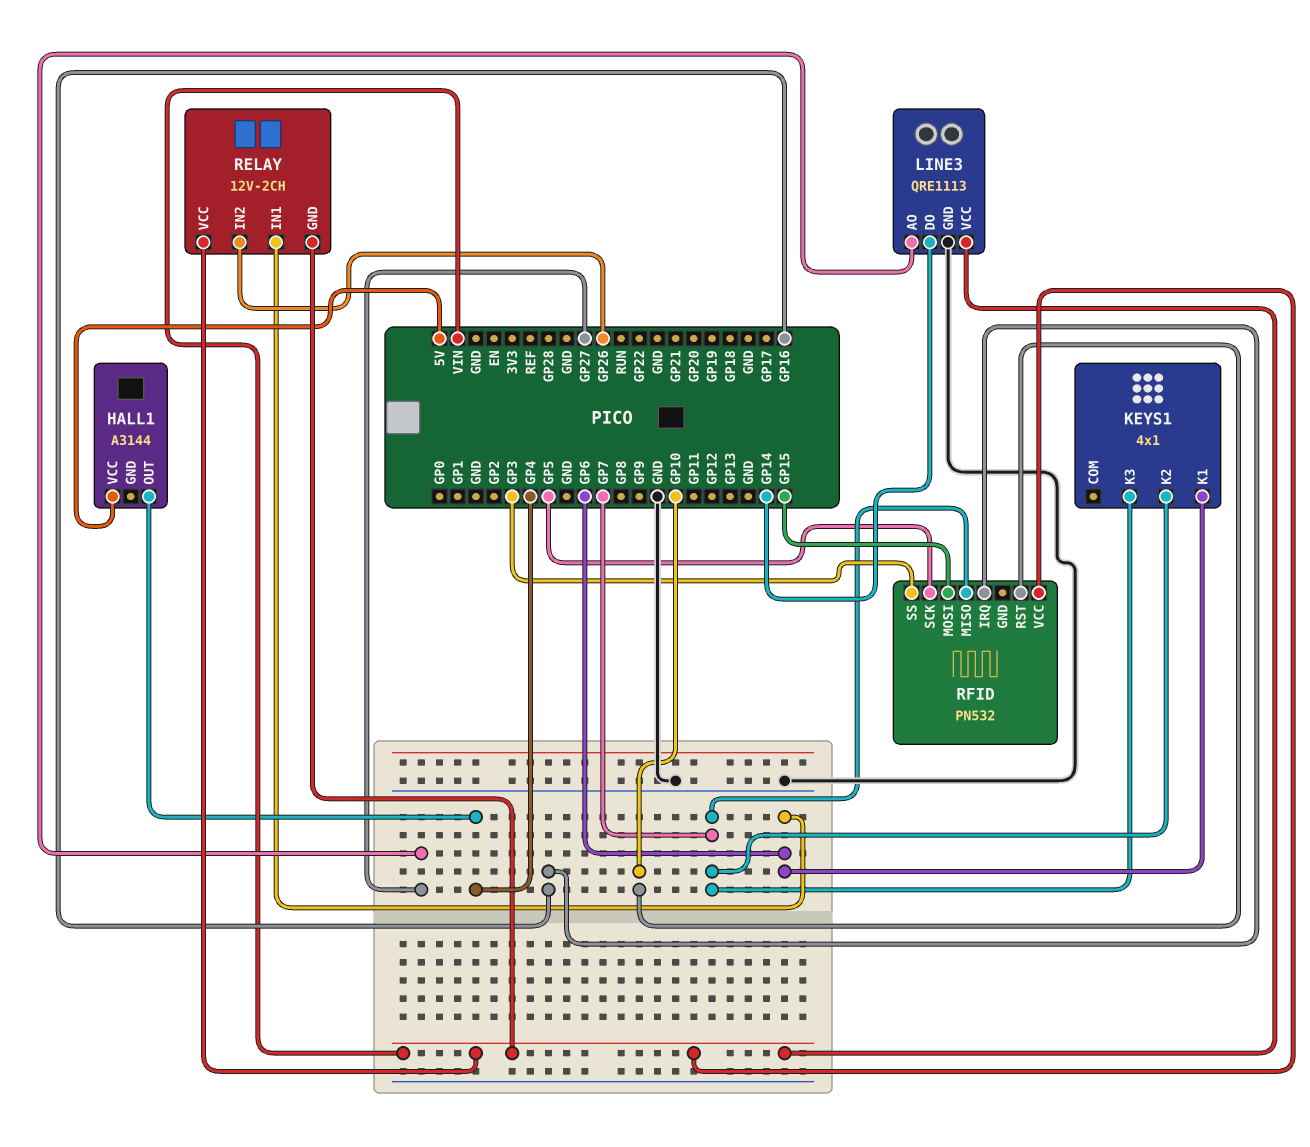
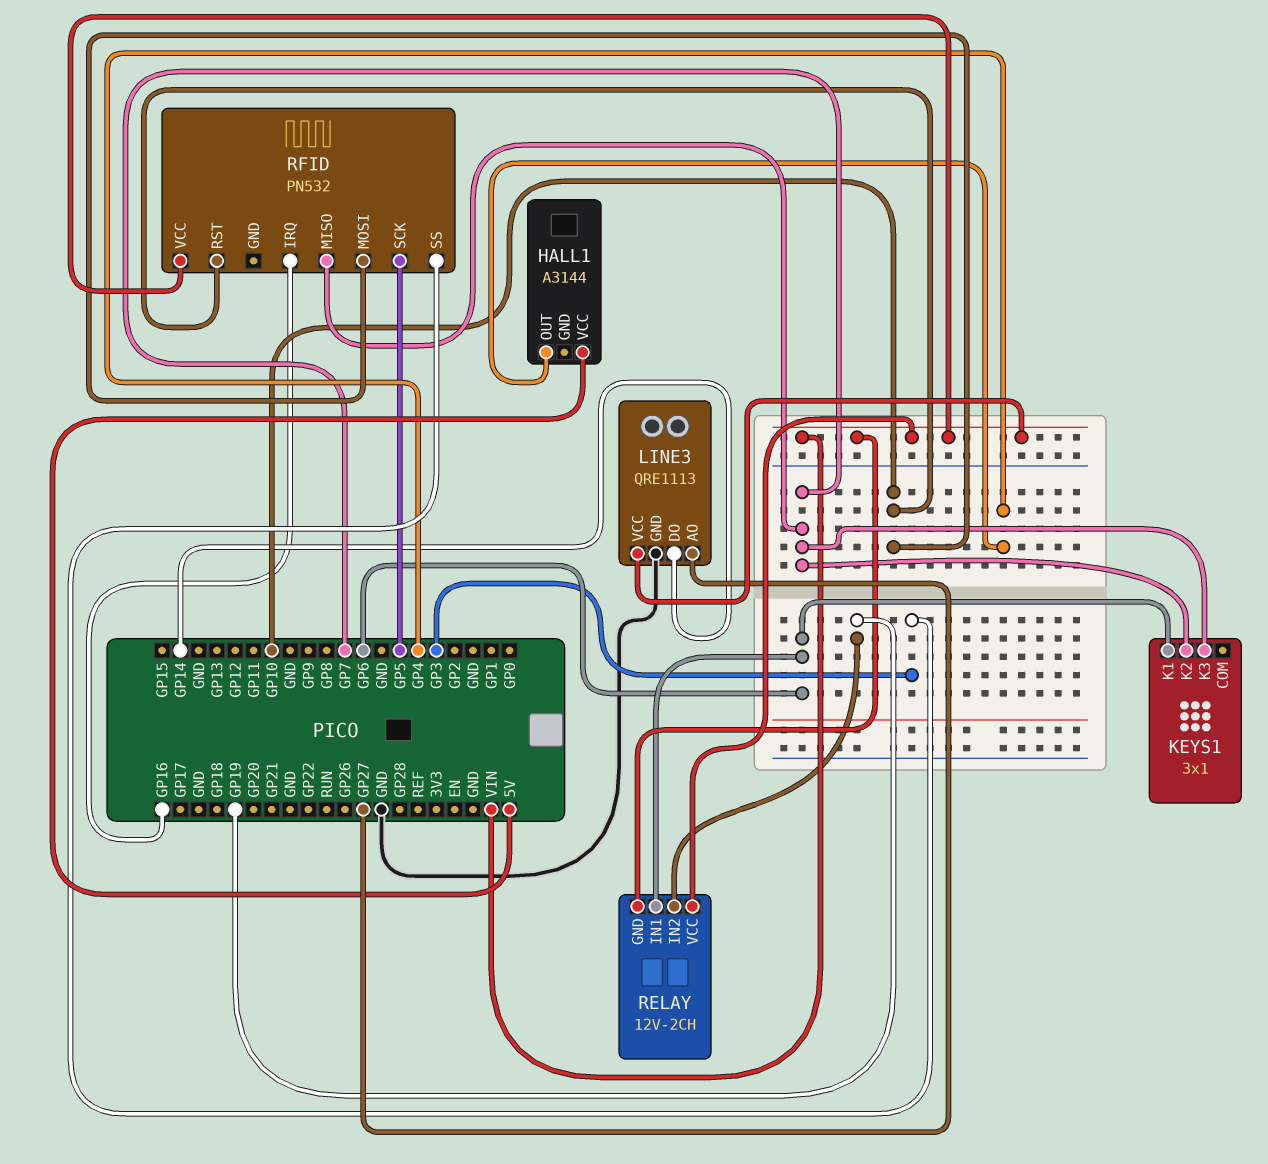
KEYS1: 4x1 -> 3x1
RELAY pin IN2: GP26 -> GP19
RFID pin MOSI: GP15 -> GP10

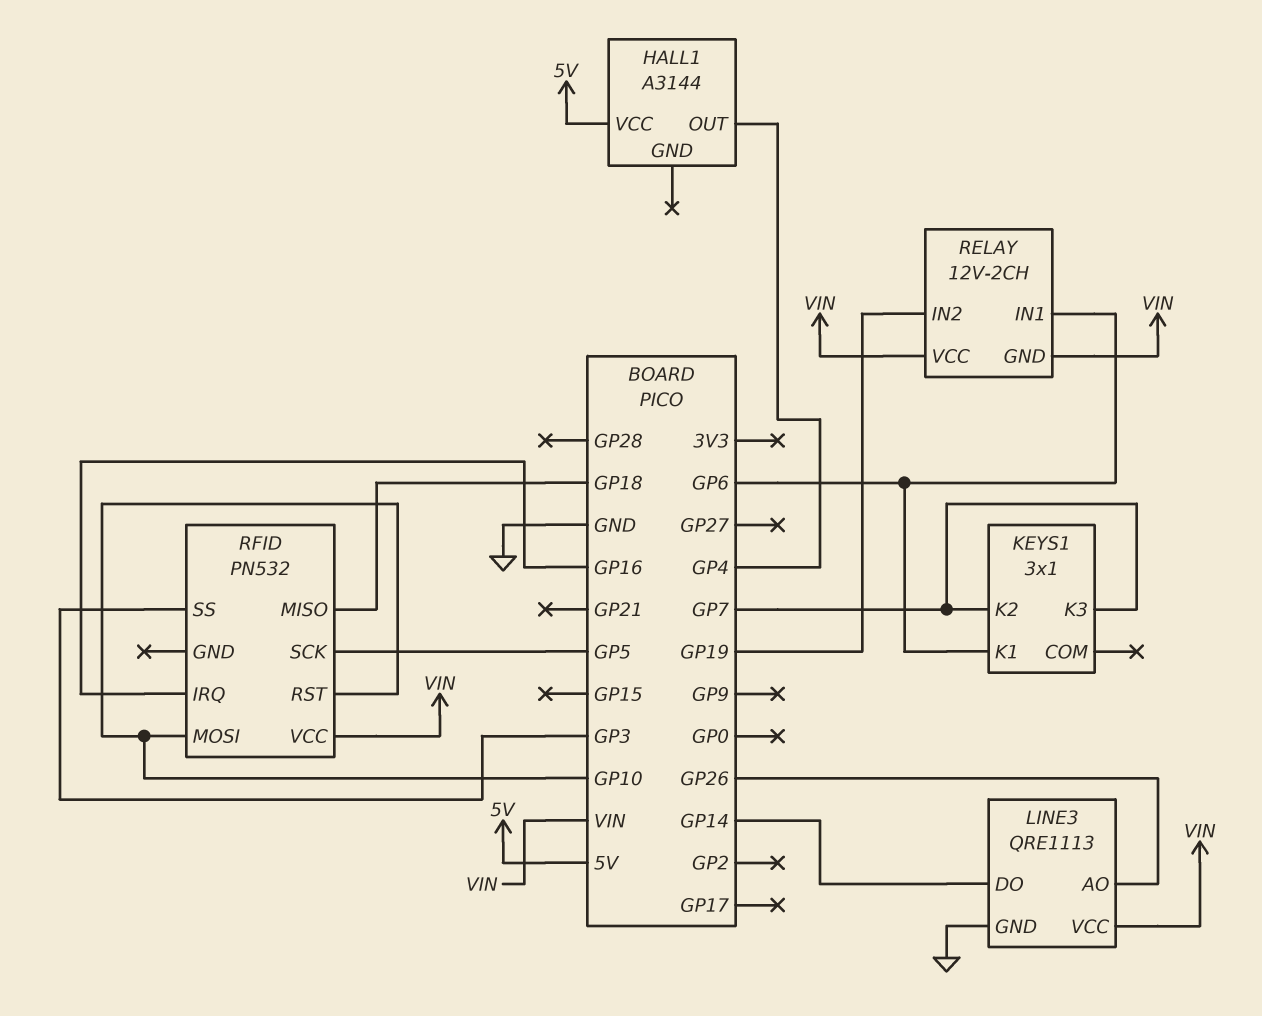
LINE3 pin AO: GP27 -> GP26
RFID pin MISO: GP7 -> GP18

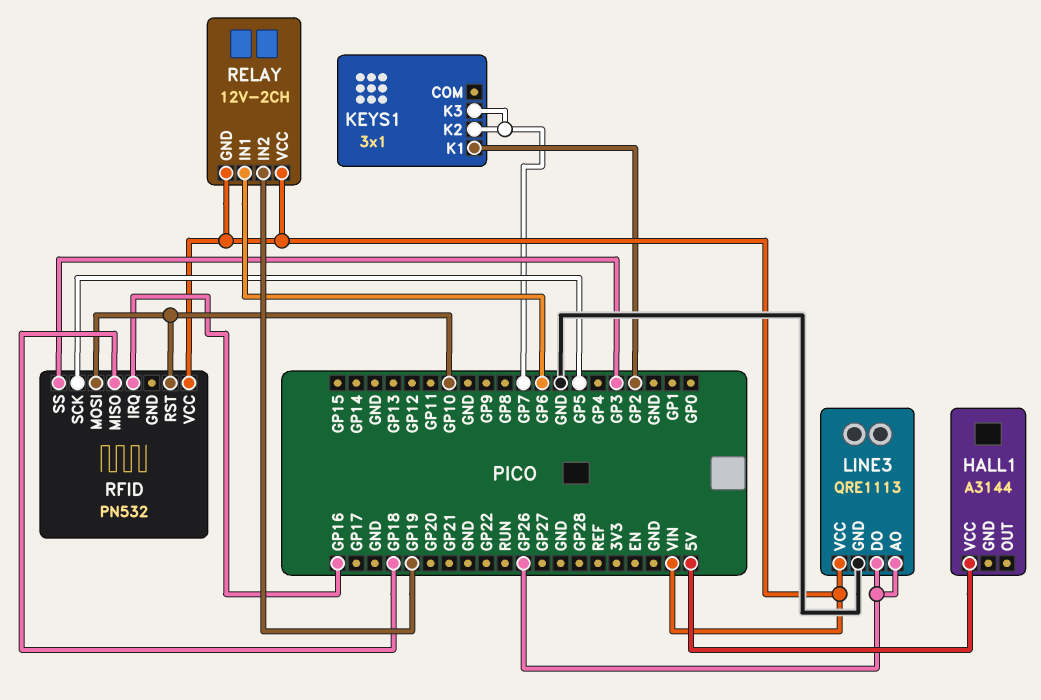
HALL1 pin OUT: GP4 -> none
KEYS1 pin K1: GP6 -> GP2
LINE3 pin DO: GP14 -> GP26

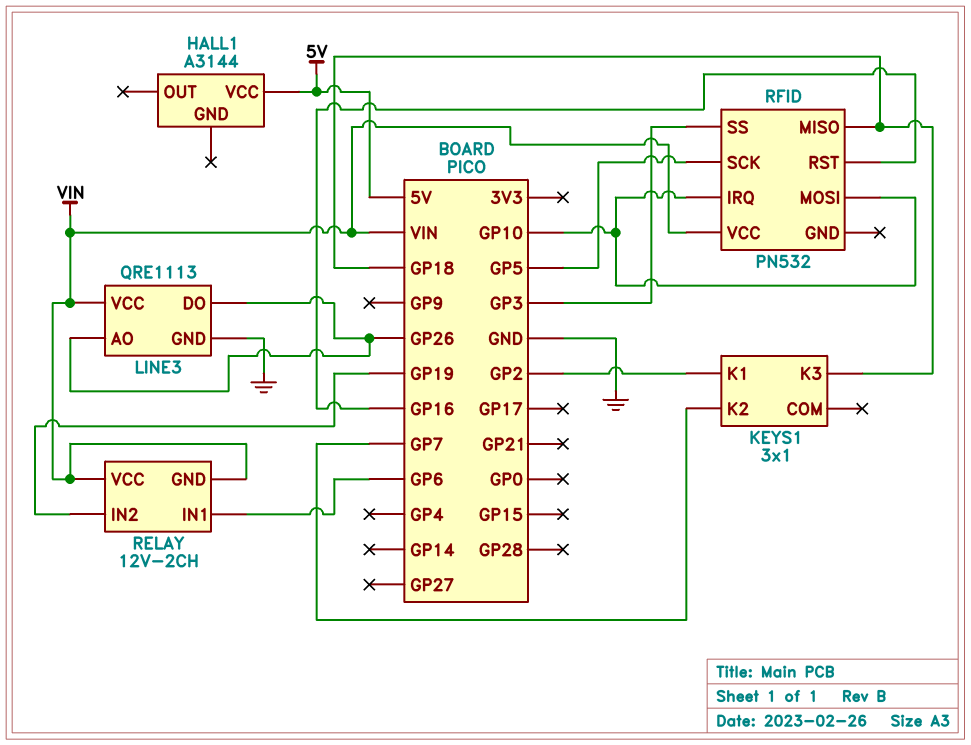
KEYS1 pin K3: GP7 -> GP18
RFID pin IRQ: GP16 -> GP10
RFID pin RST: GP10 -> GP16

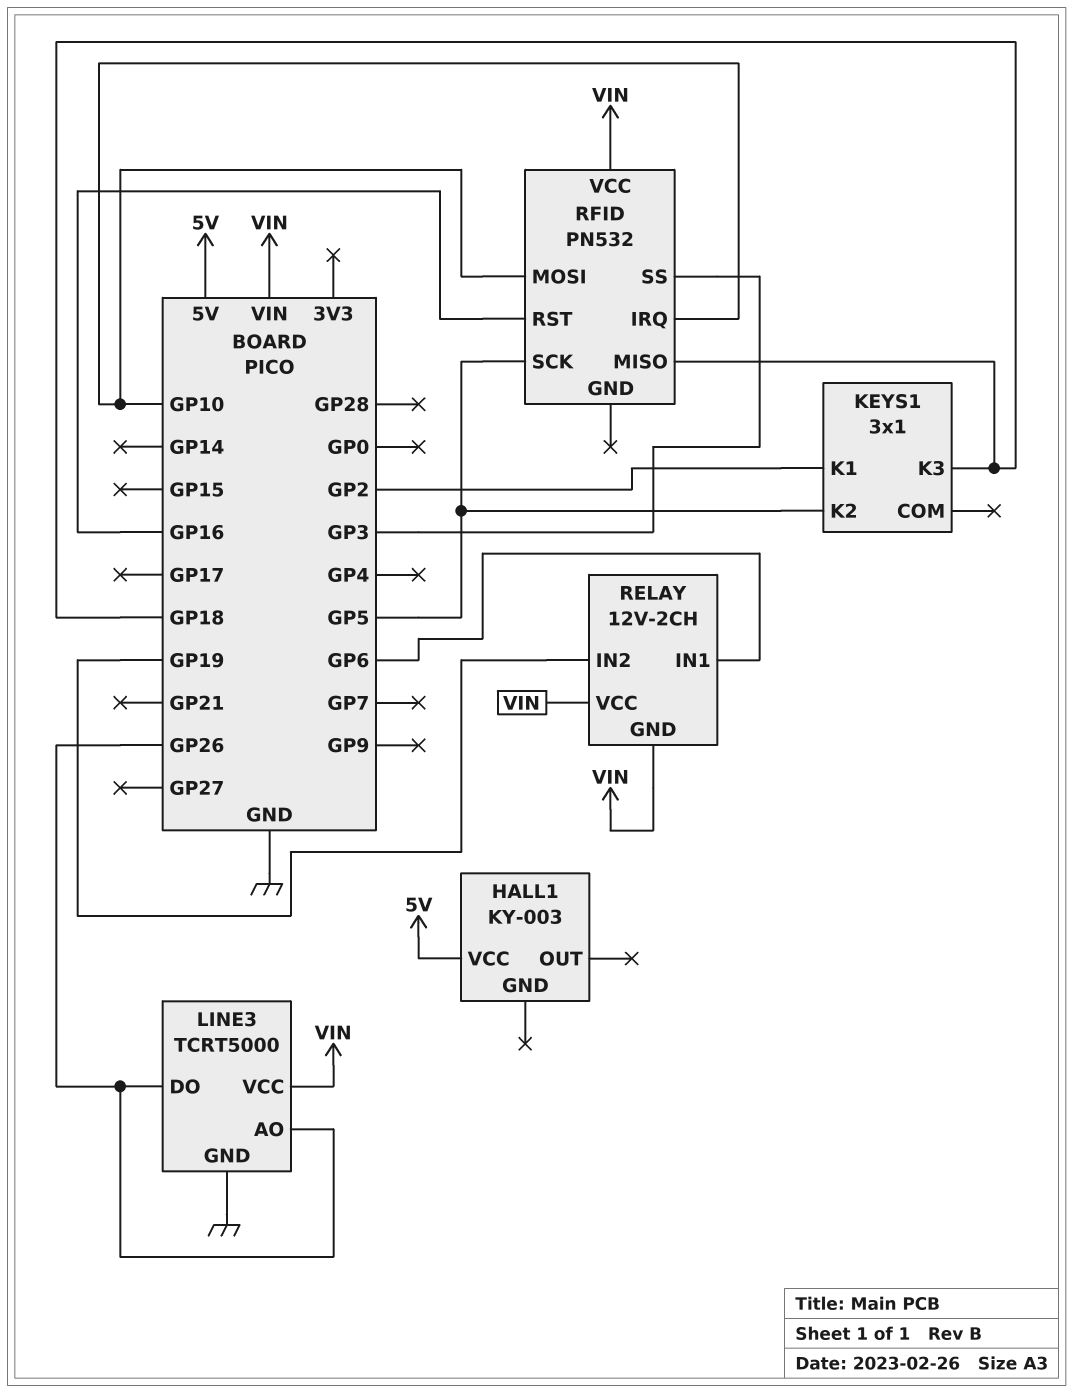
HALL1: A3144 -> KY-003
KEYS1 pin K2: GP7 -> GP5
LINE3: QRE1113 -> TCRT5000

